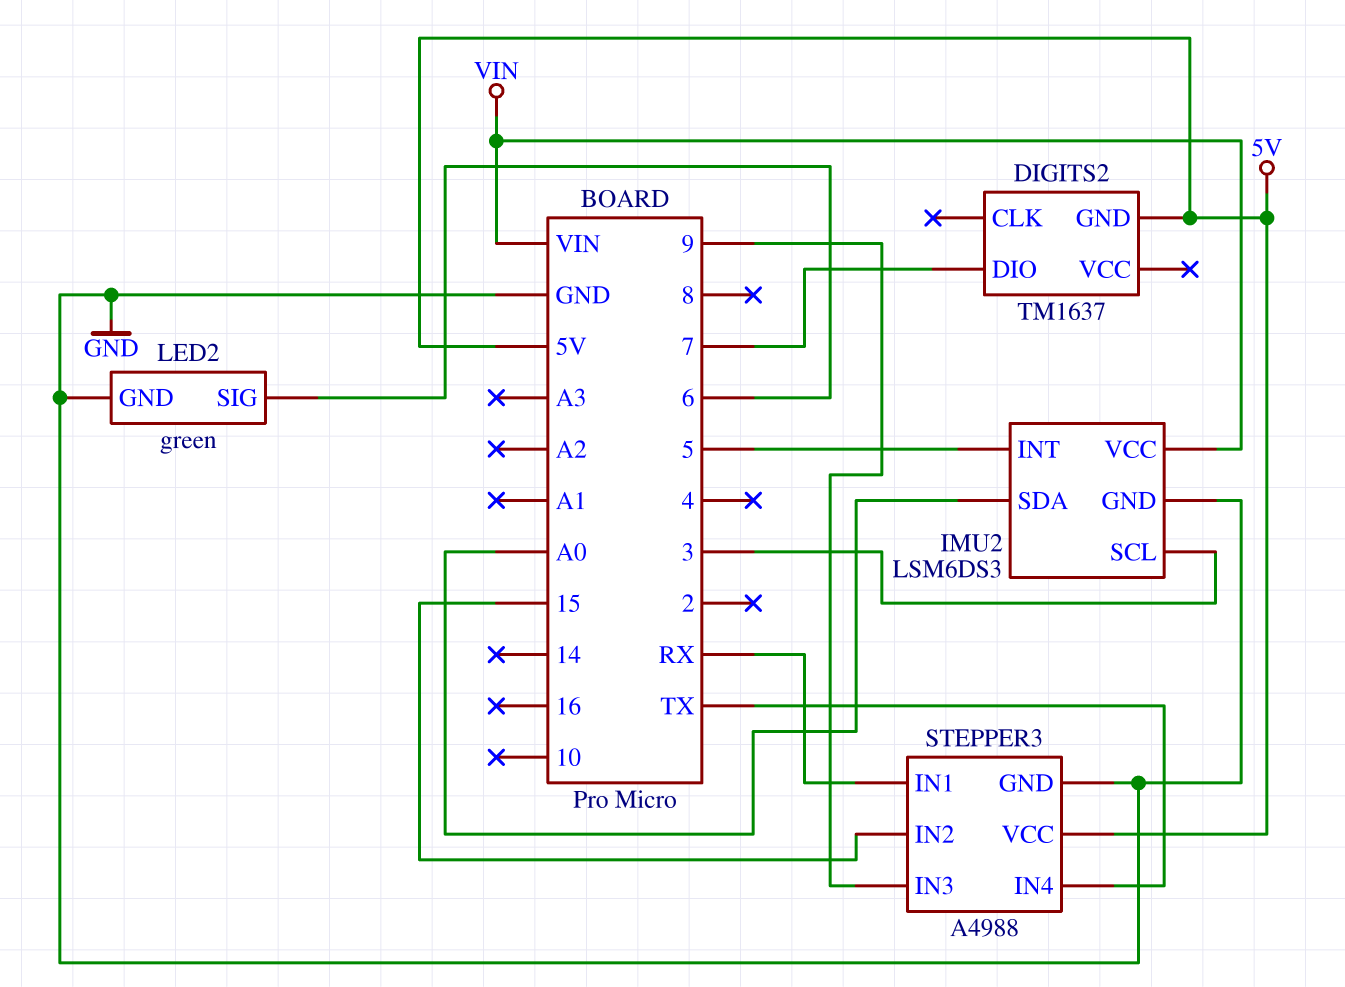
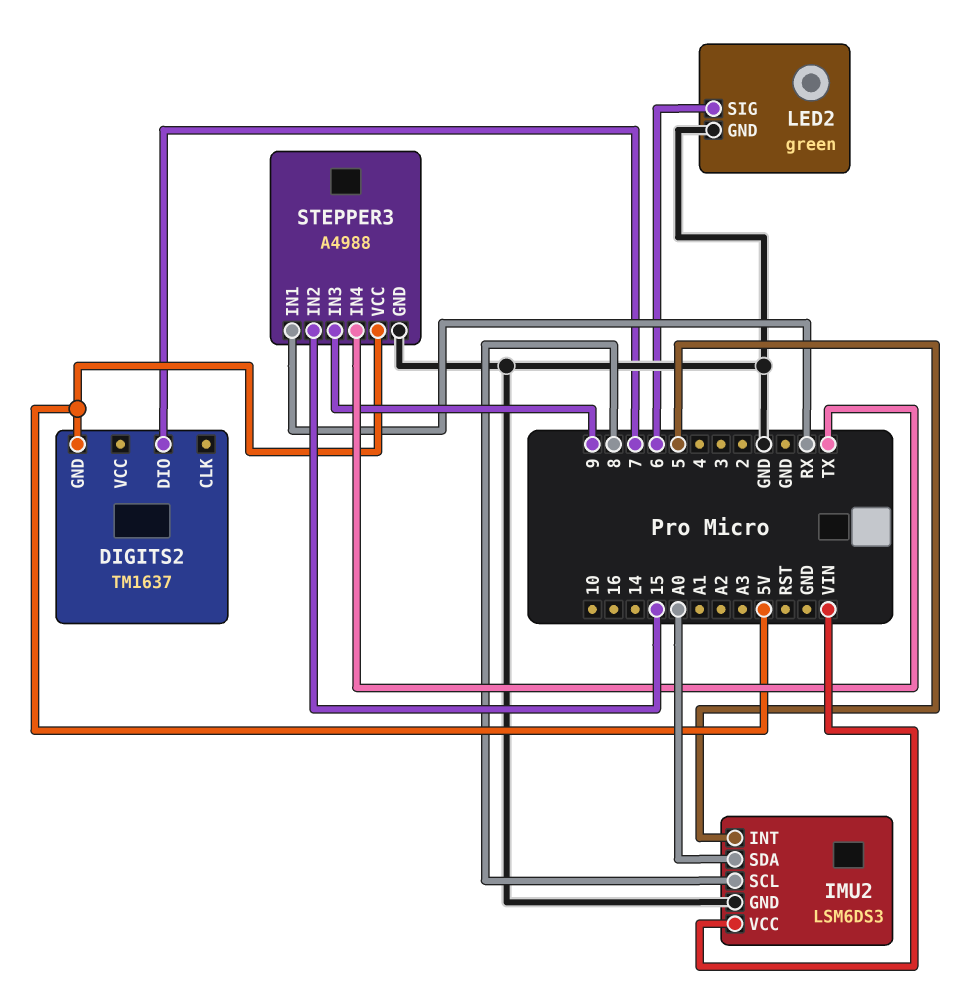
IMU2 pin SCL: 3 -> 8

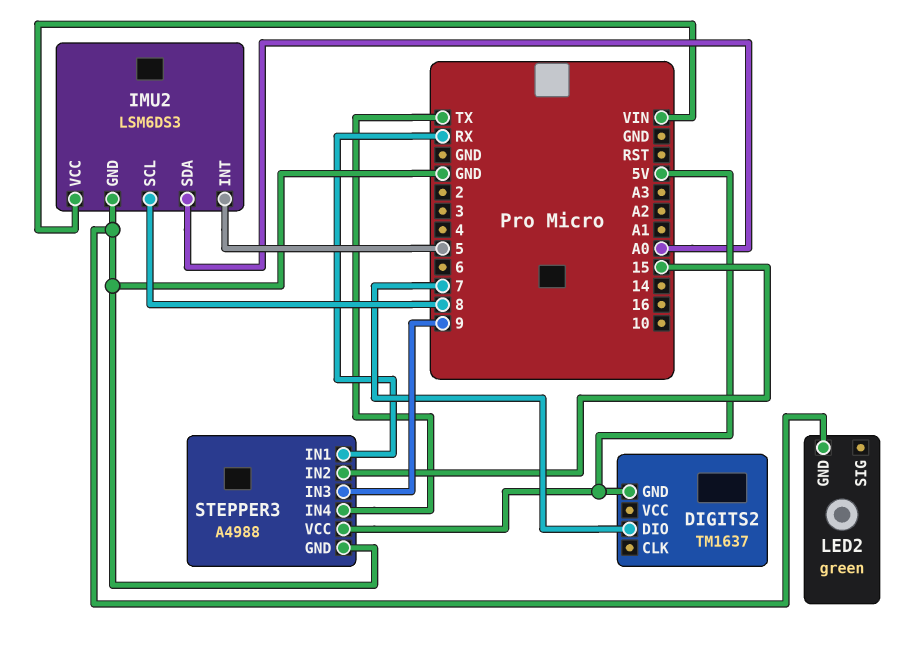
LED2 pin SIG: 6 -> none

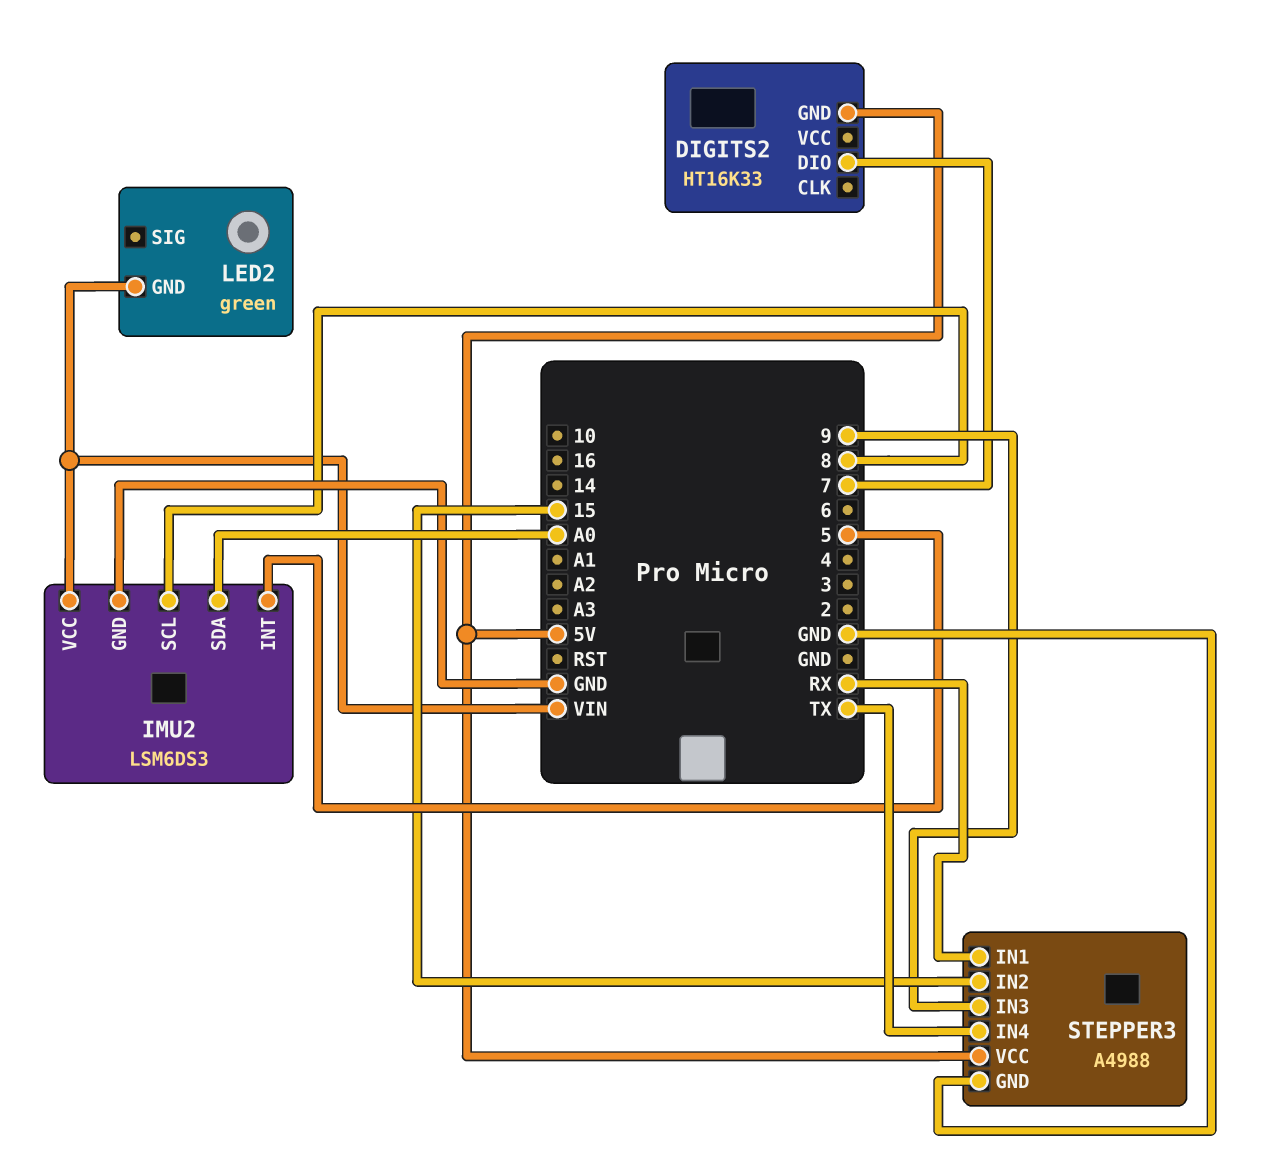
DIGITS2: TM1637 -> HT16K33
LED2 pin GND: GND -> VIN

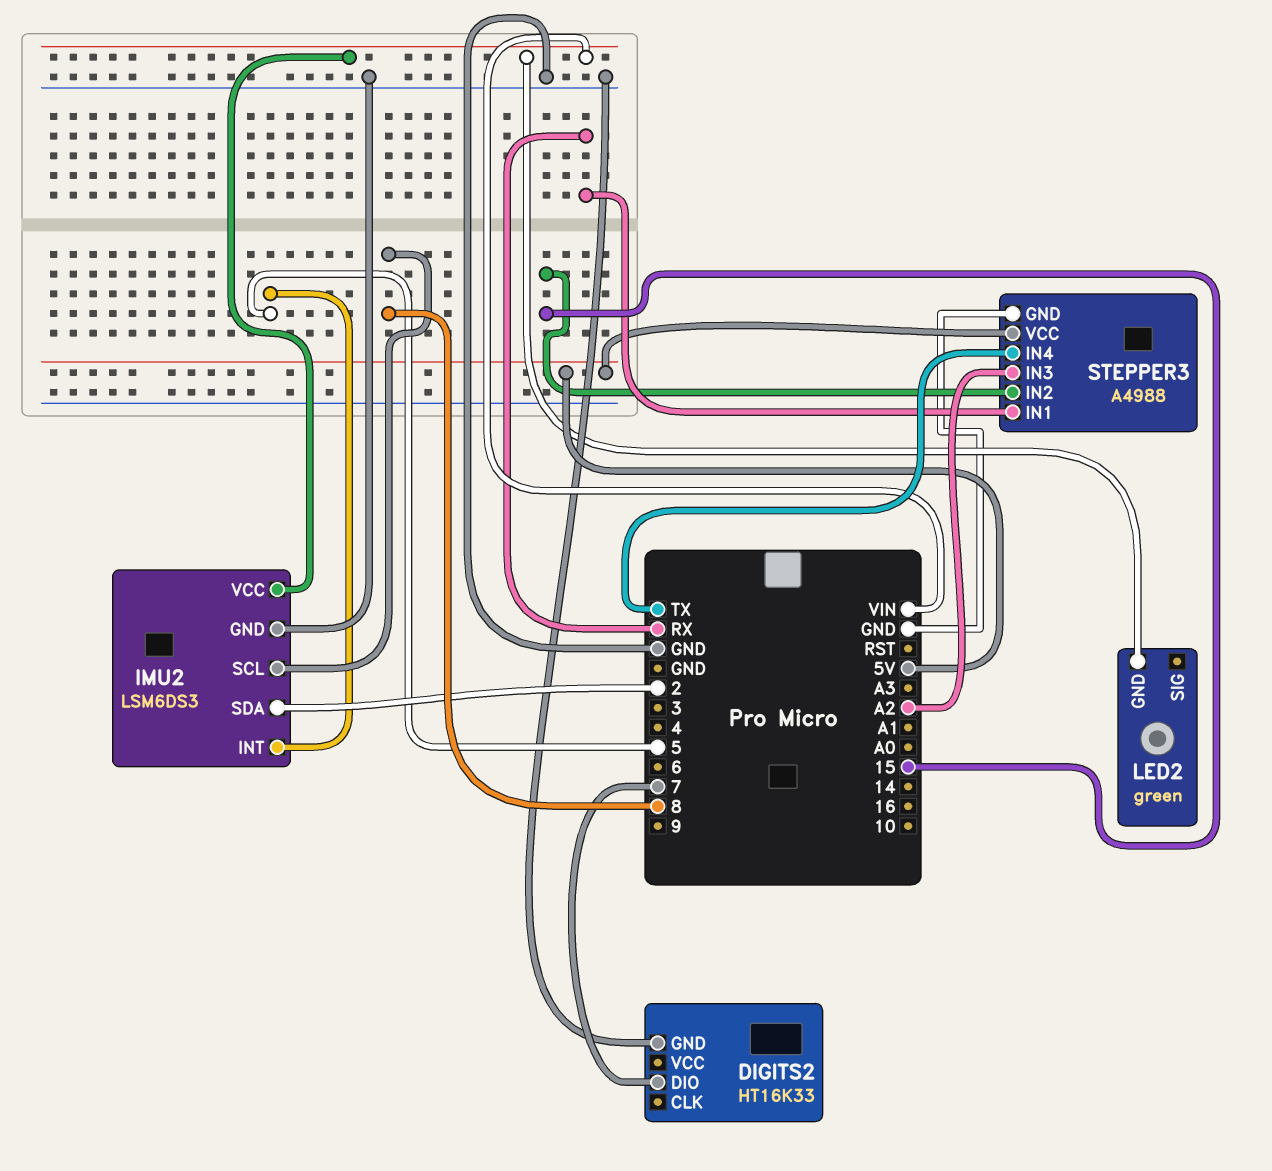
DIGITS2 pin GND: 5V -> GND
IMU2 pin SDA: A0 -> 2
STEPPER3 pin IN3: 9 -> A2

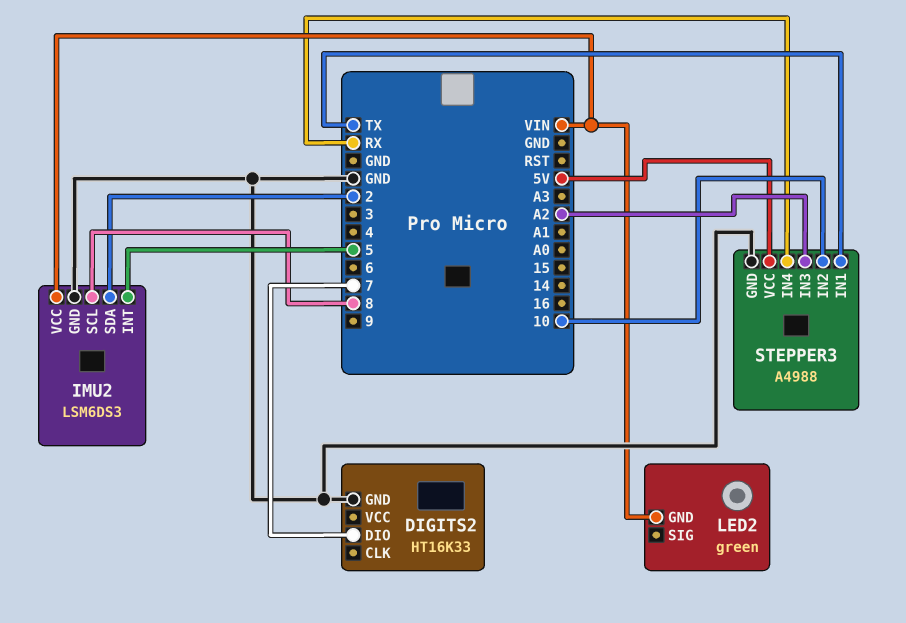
STEPPER3 pin IN1: RX -> TX
STEPPER3 pin IN2: 15 -> 10
STEPPER3 pin IN4: TX -> RX

